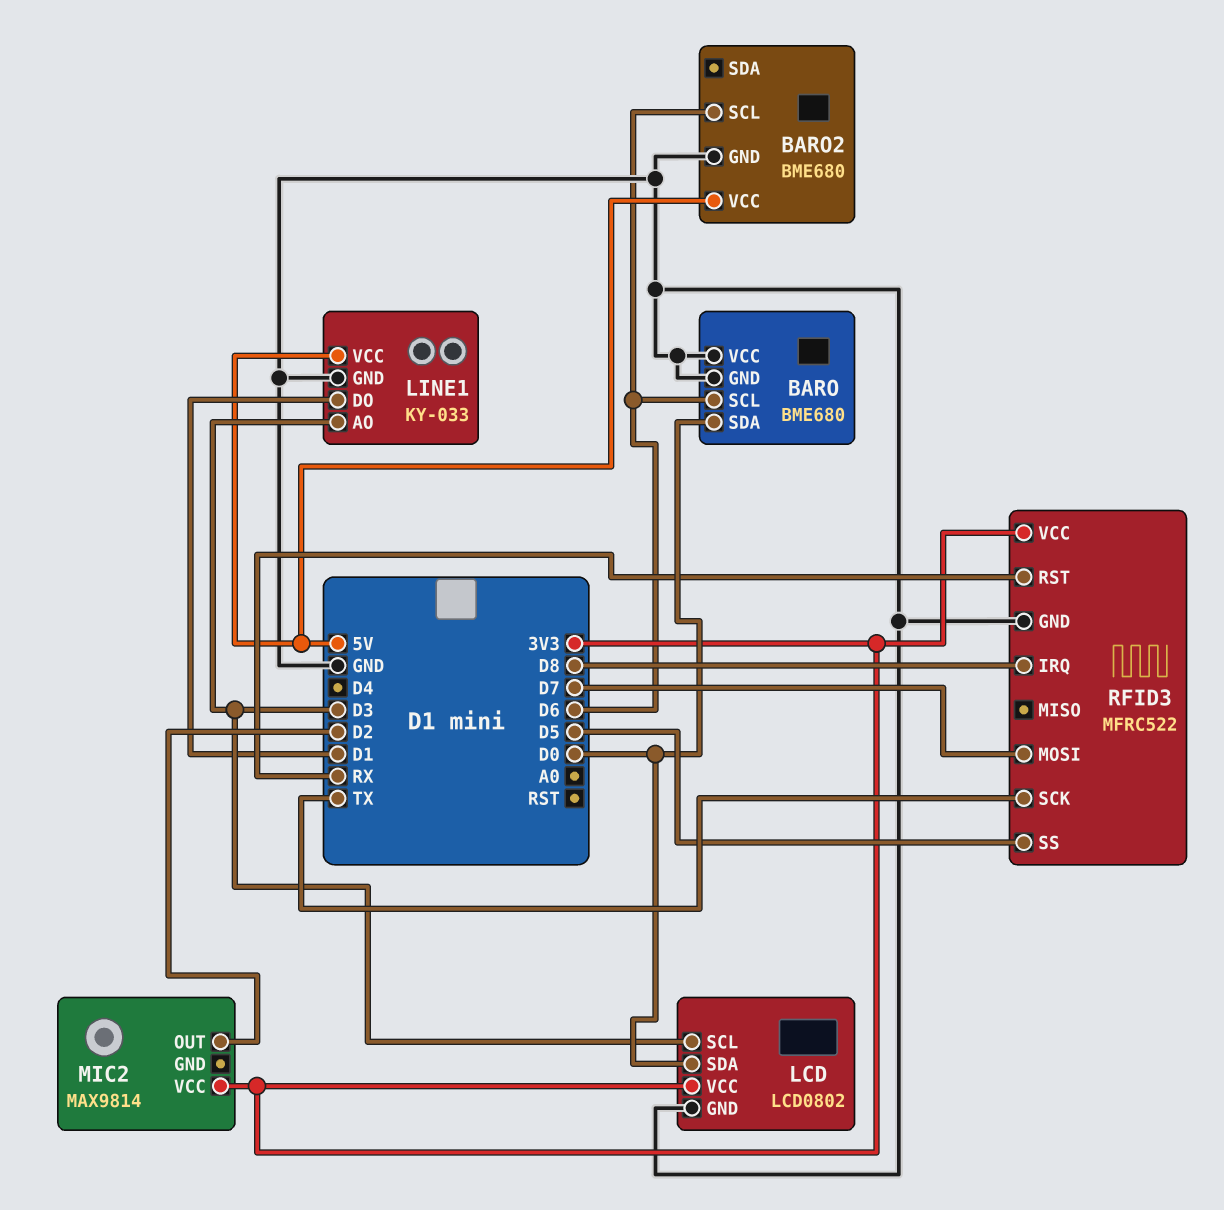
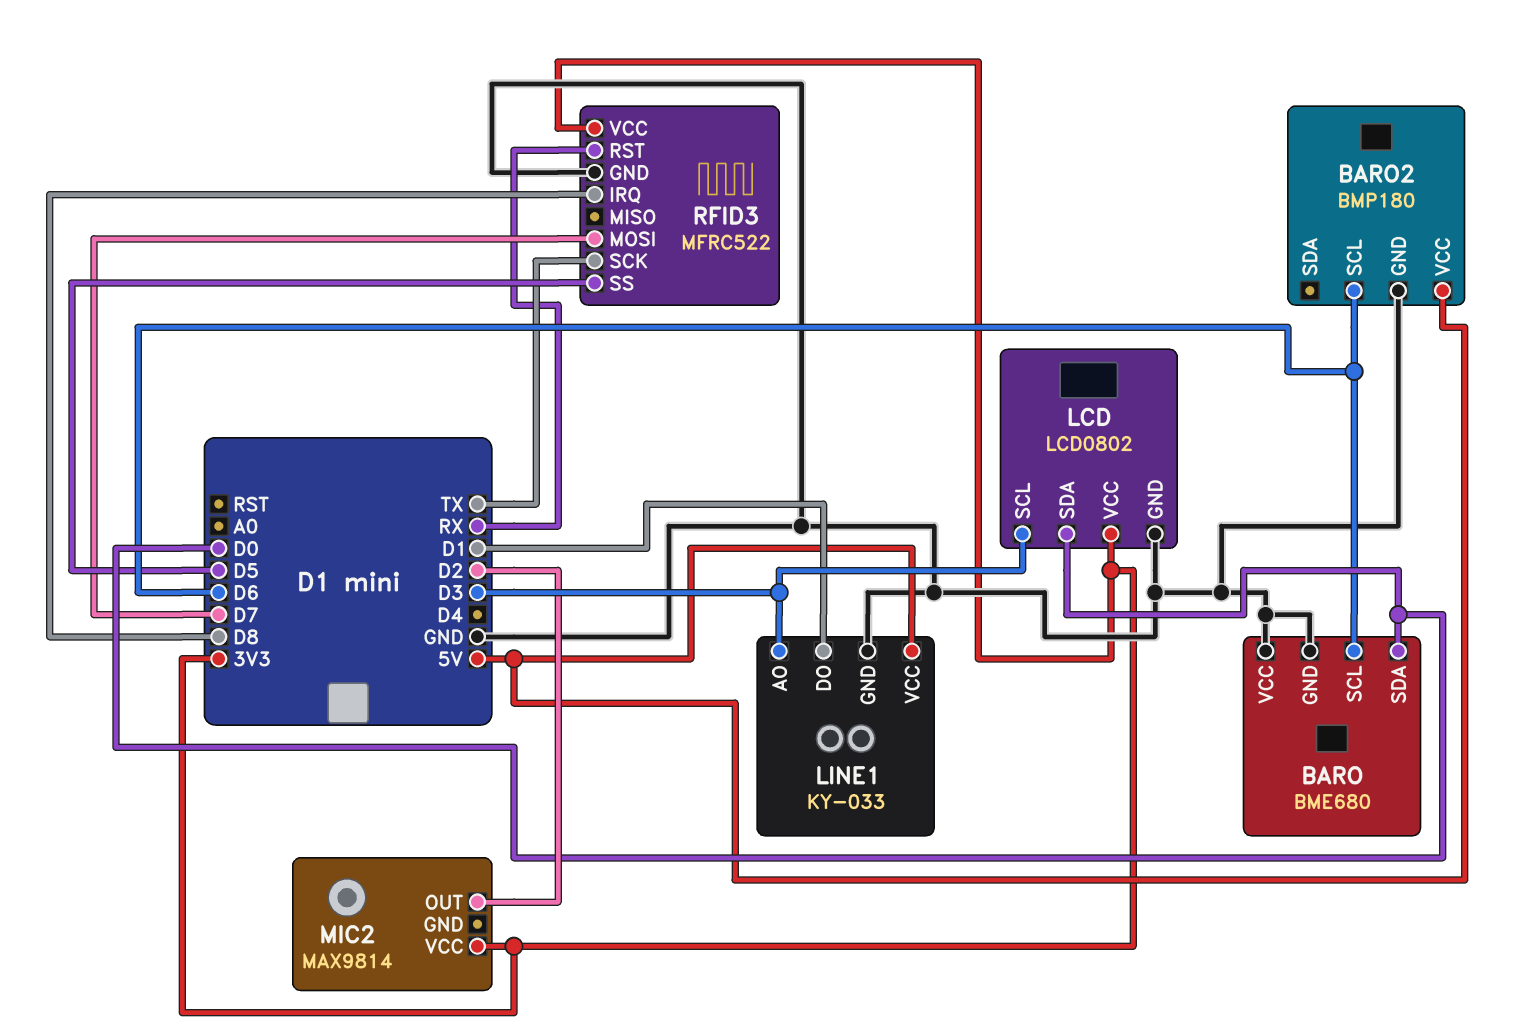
BARO2: BME680 -> BMP180

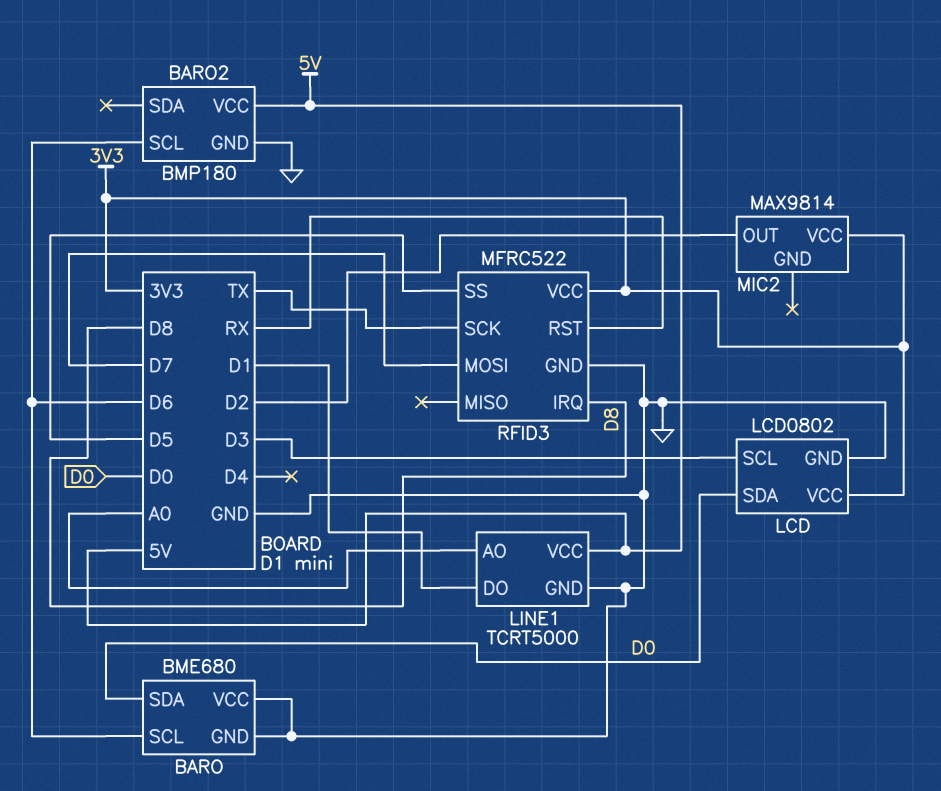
LINE1: KY-033 -> TCRT5000
LINE1 pin AO: D3 -> A0

